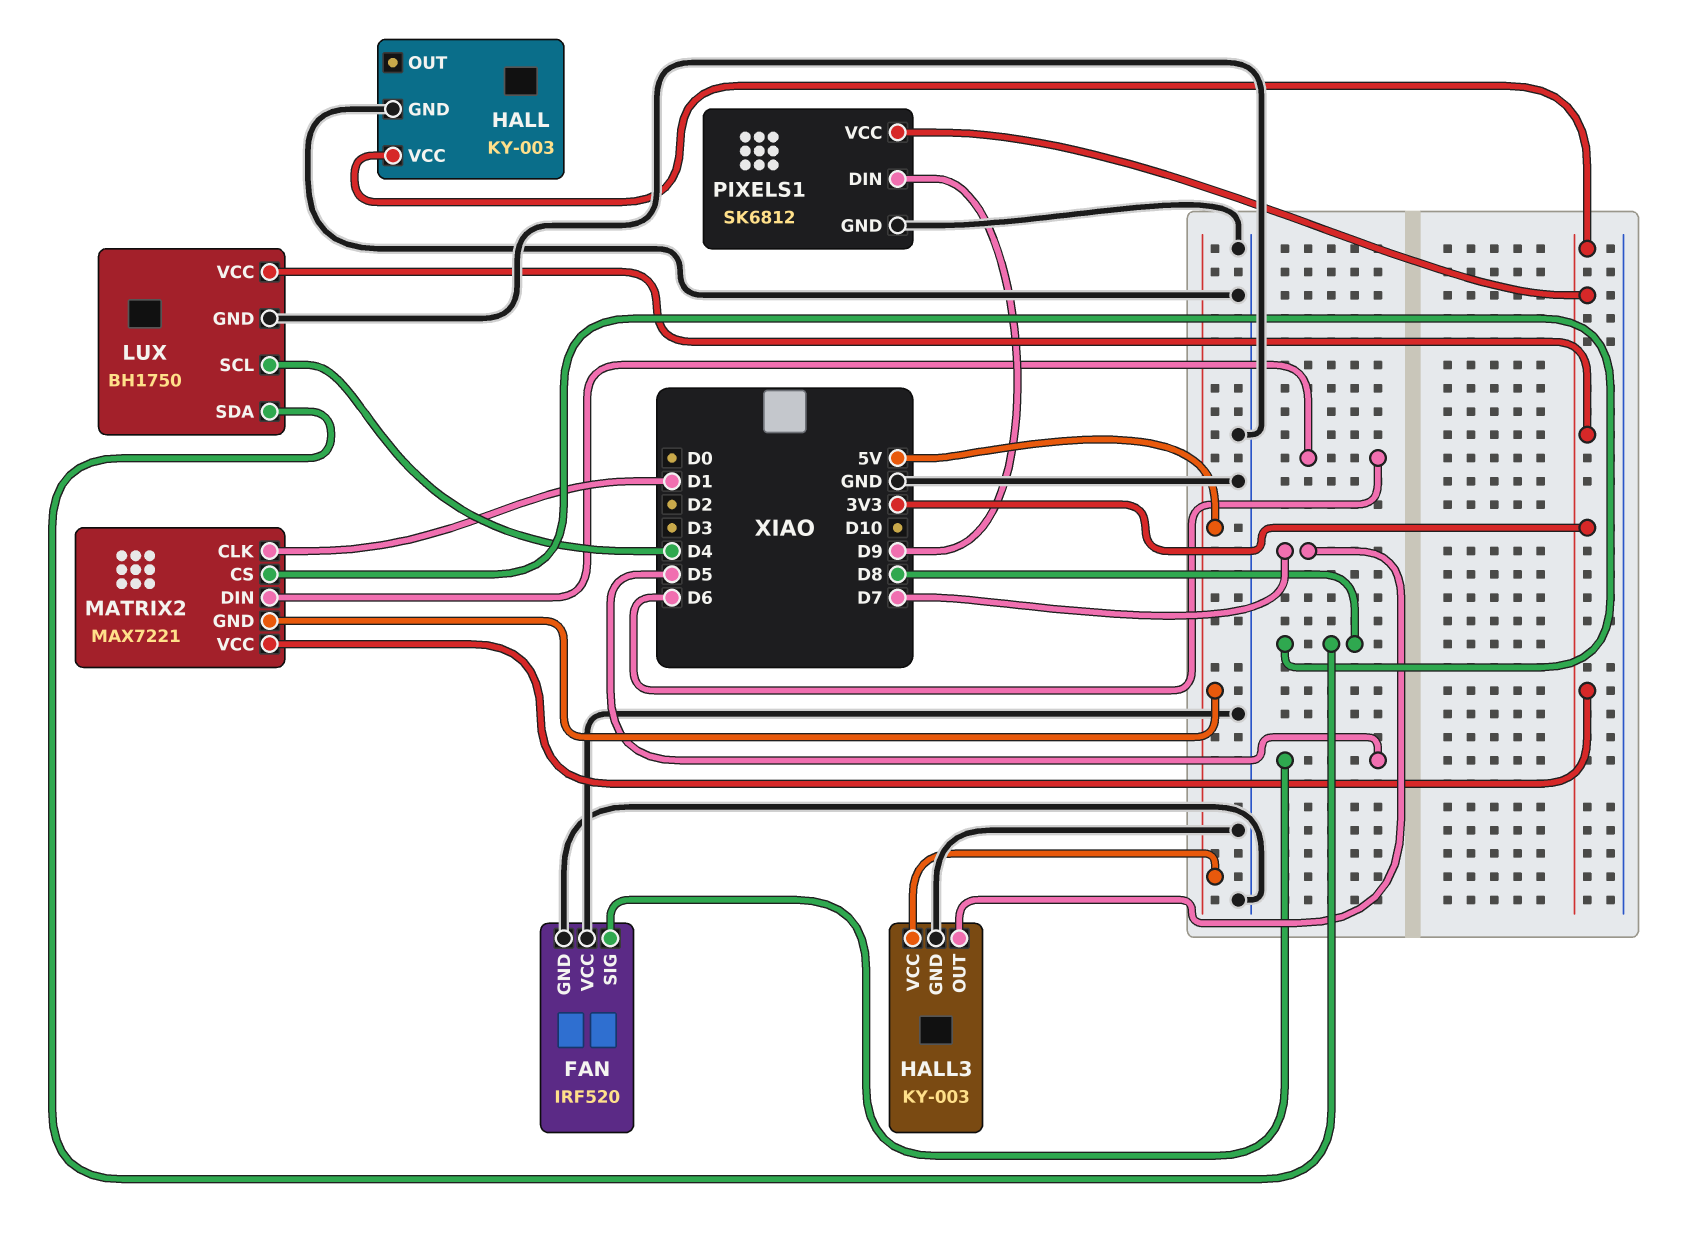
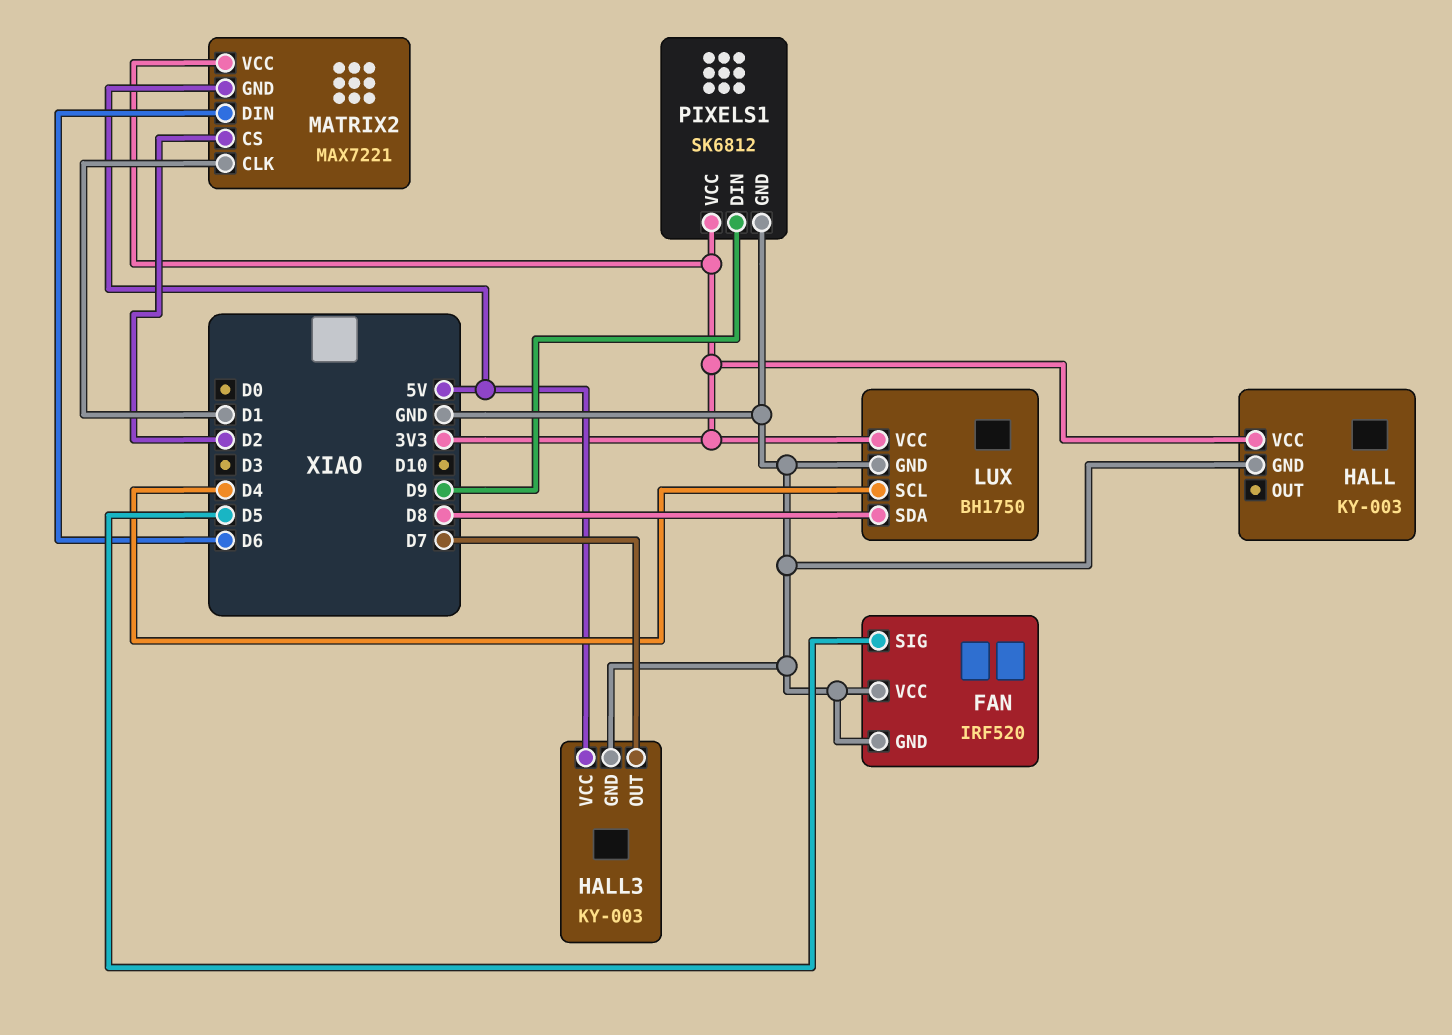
MATRIX2 pin CS: D8 -> D2

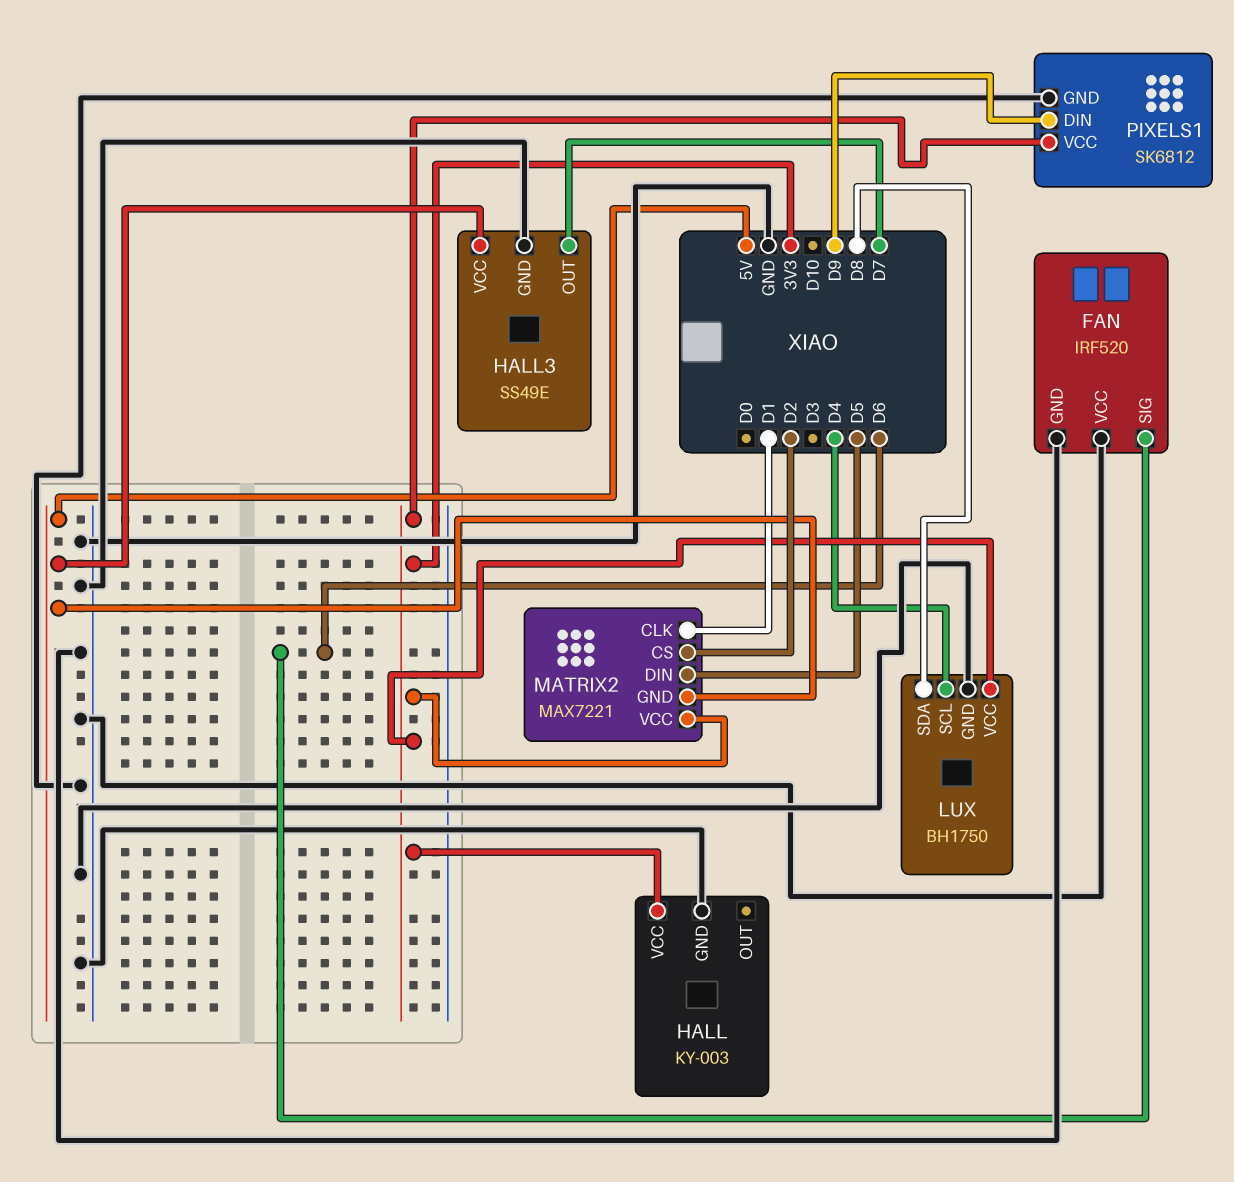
FAN pin SIG: D5 -> D6
HALL3: KY-003 -> SS49E
MATRIX2 pin DIN: D6 -> D5

